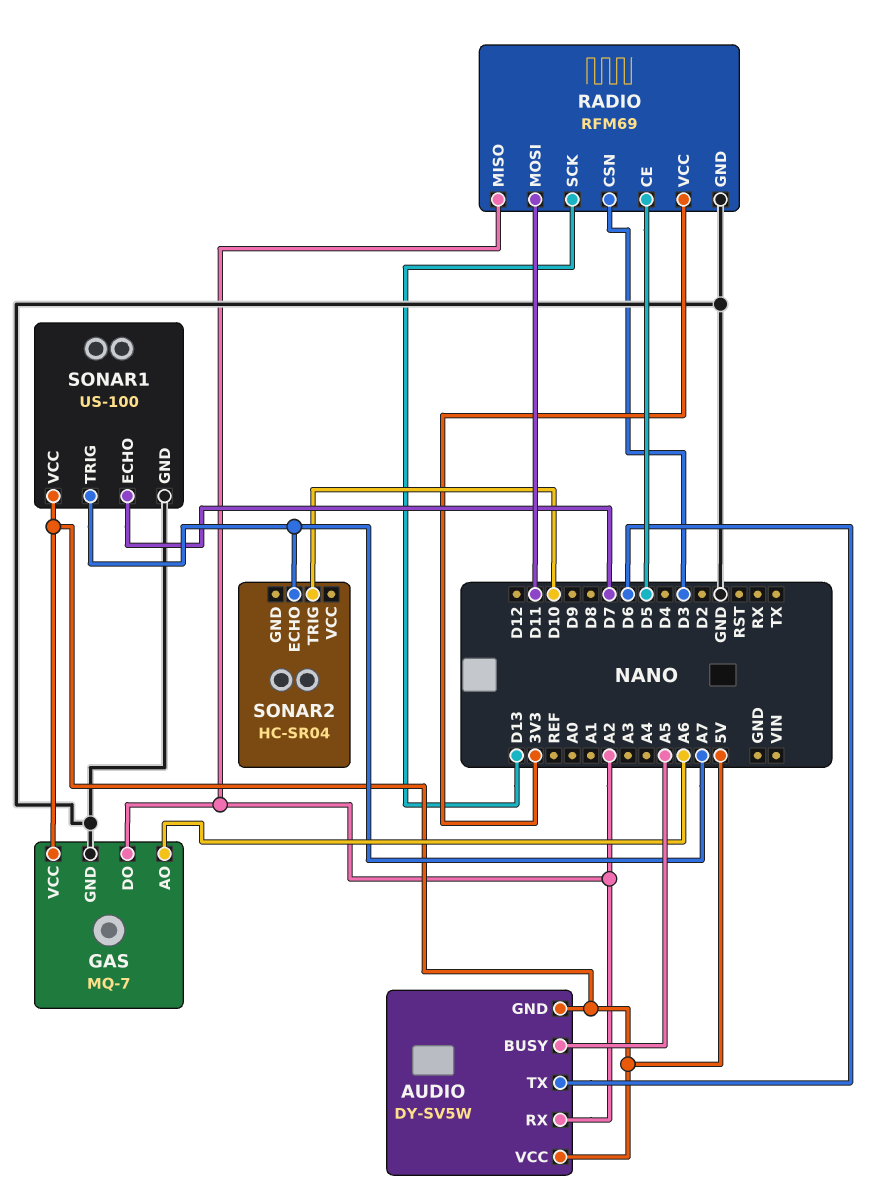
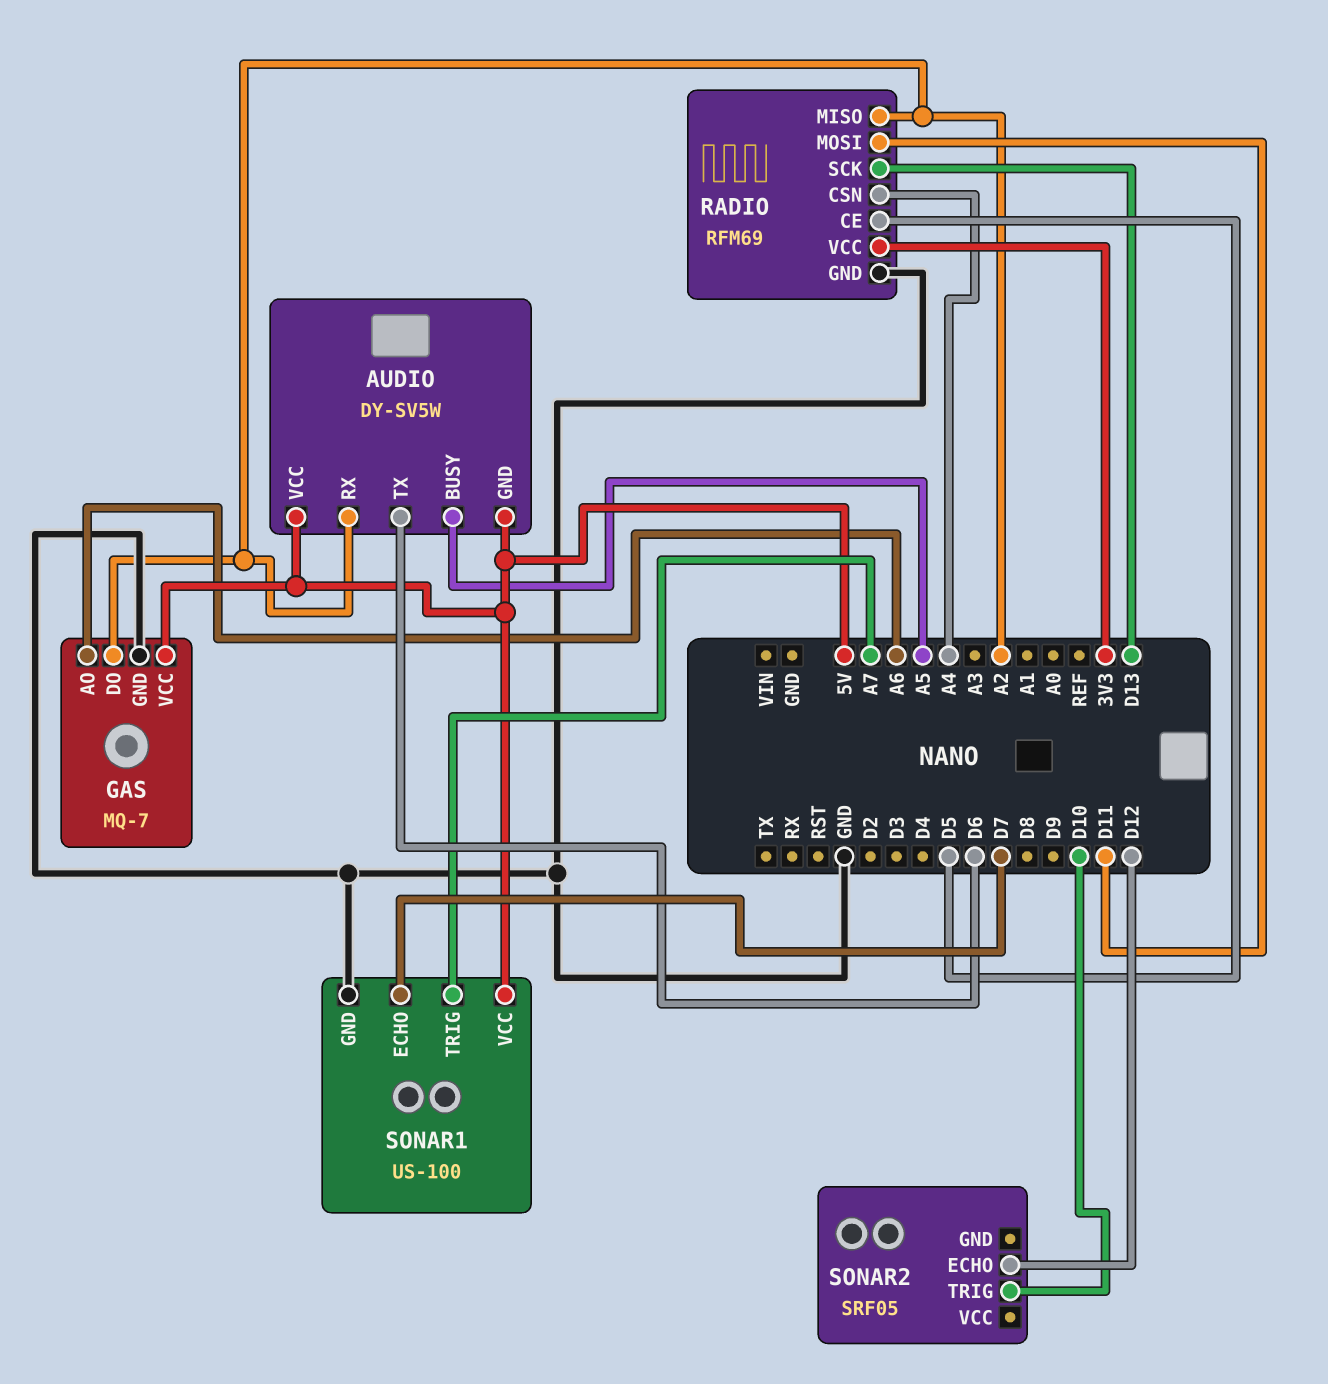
RADIO pin CSN: D3 -> A4
SONAR2: HC-SR04 -> SRF05
SONAR2 pin ECHO: A7 -> D12

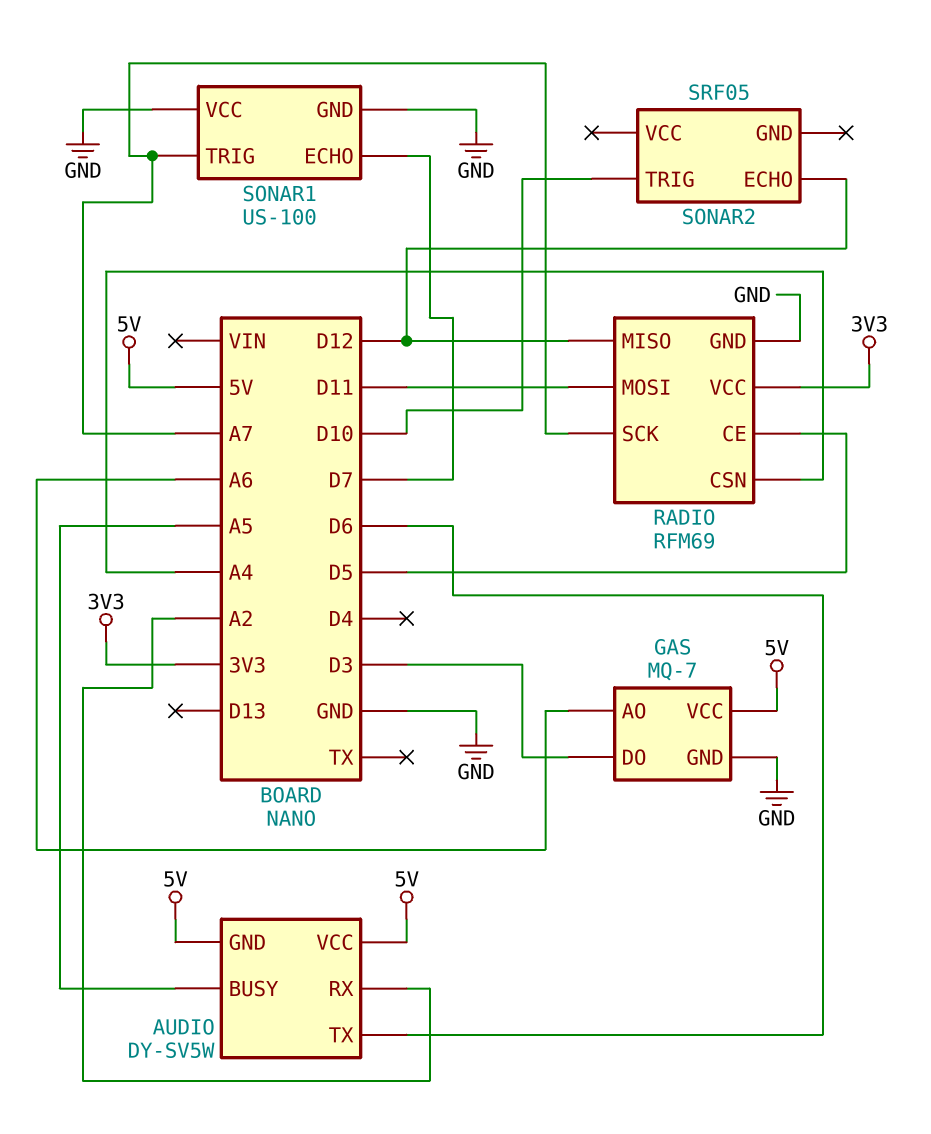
GAS pin DO: A2 -> D3
RADIO pin MISO: A2 -> D12
RADIO pin SCK: D13 -> A7
SONAR1 pin VCC: 5V -> GND

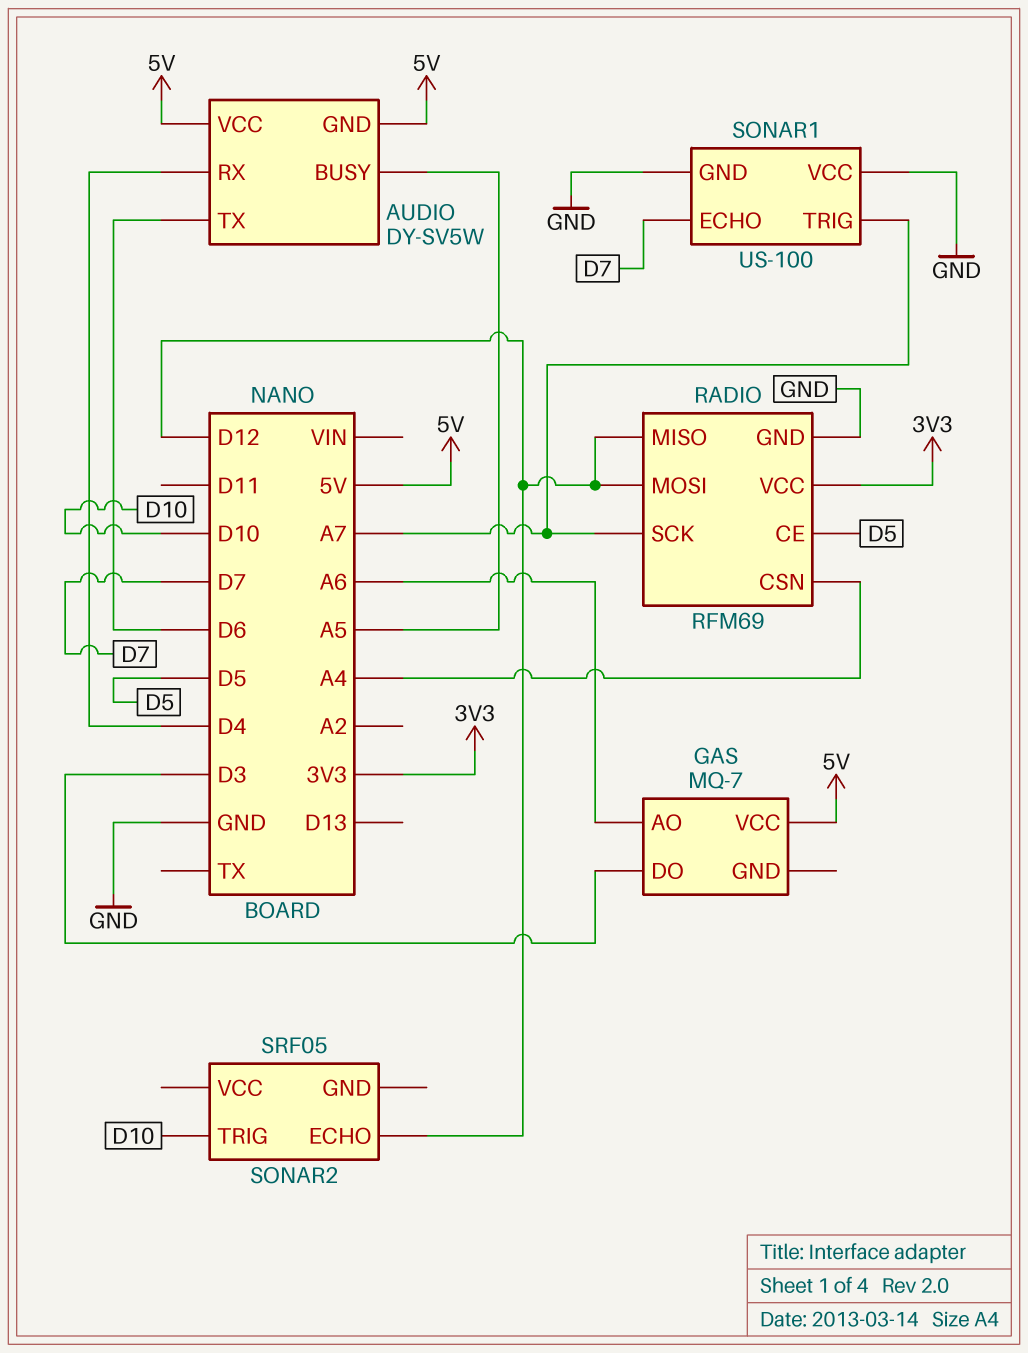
AUDIO pin RX: A2 -> D4
GAS pin GND: GND -> none
RADIO pin MOSI: D11 -> D12

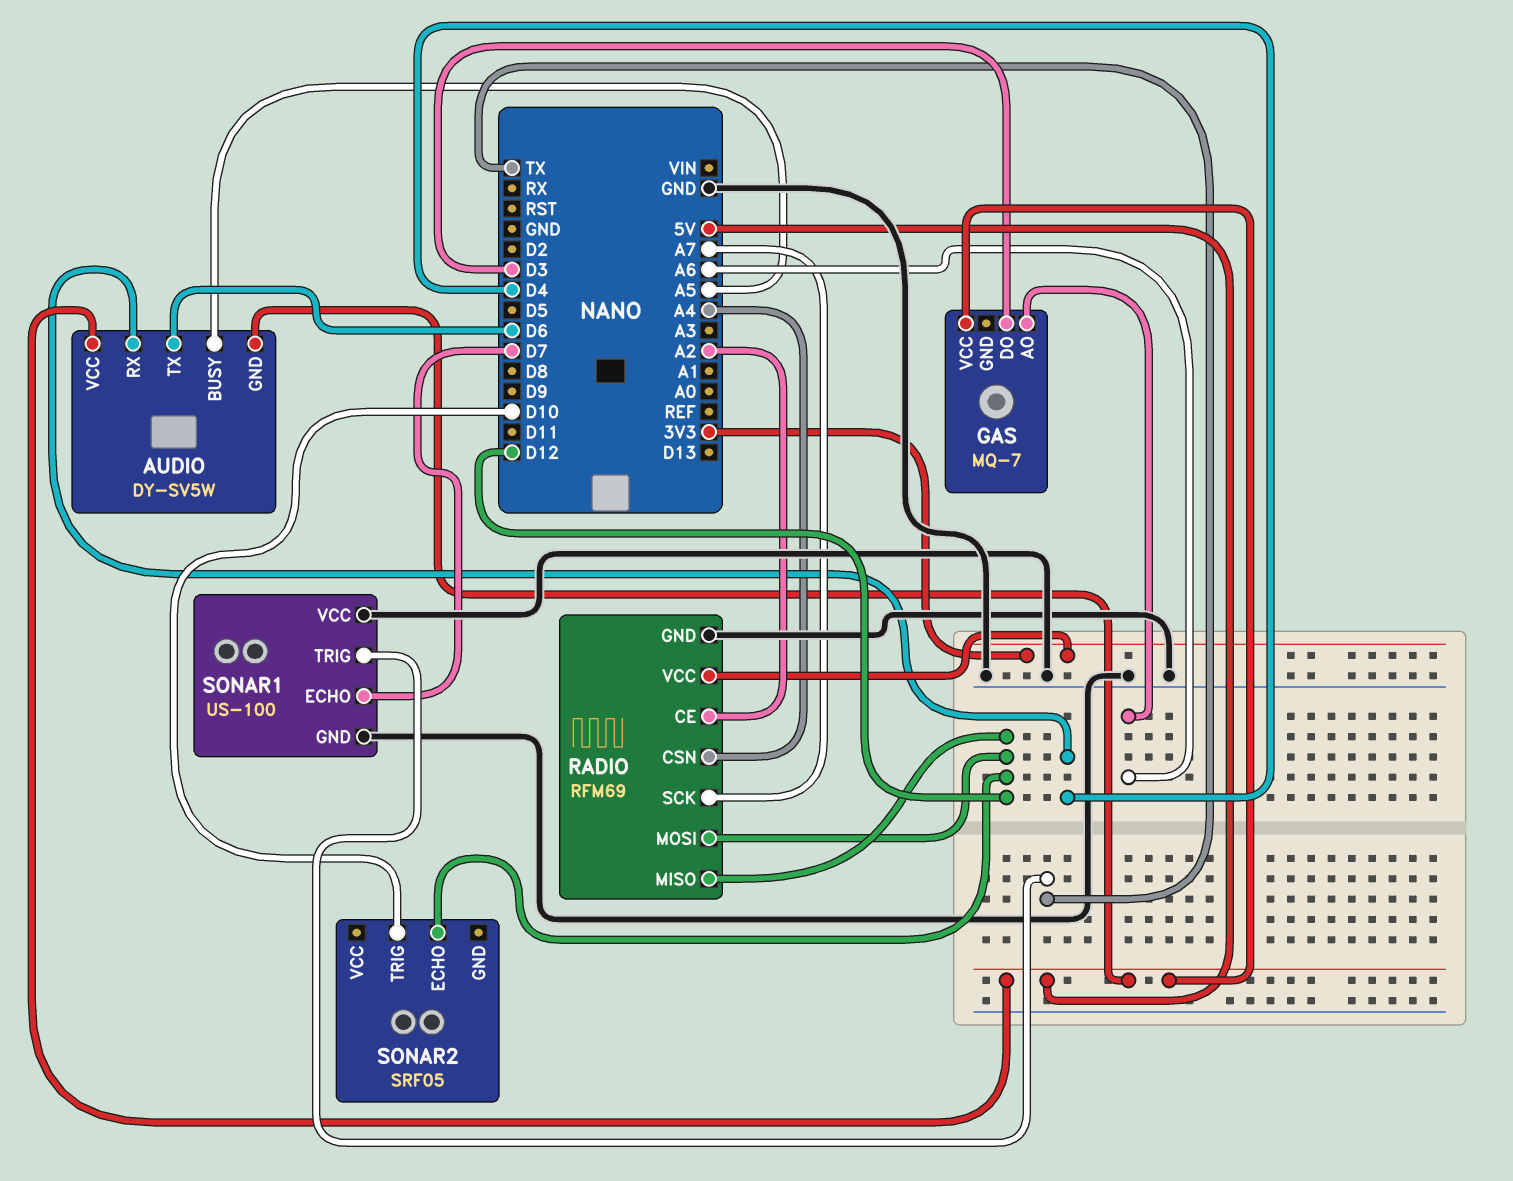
RADIO pin CE: D5 -> A2
SONAR1 pin TRIG: A7 -> TX

